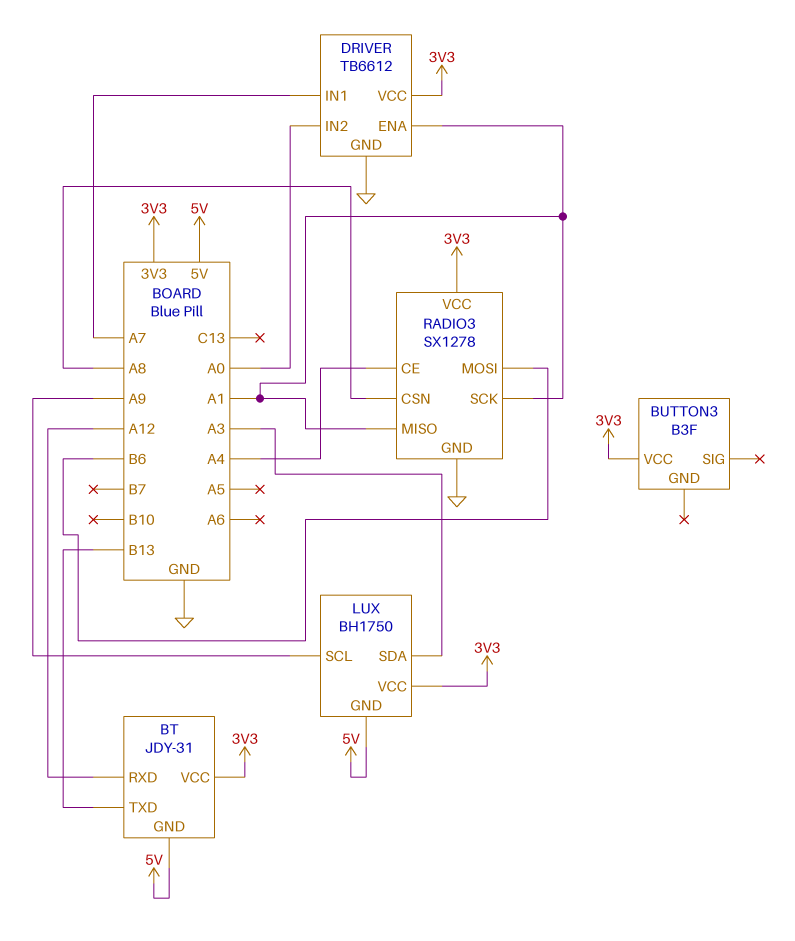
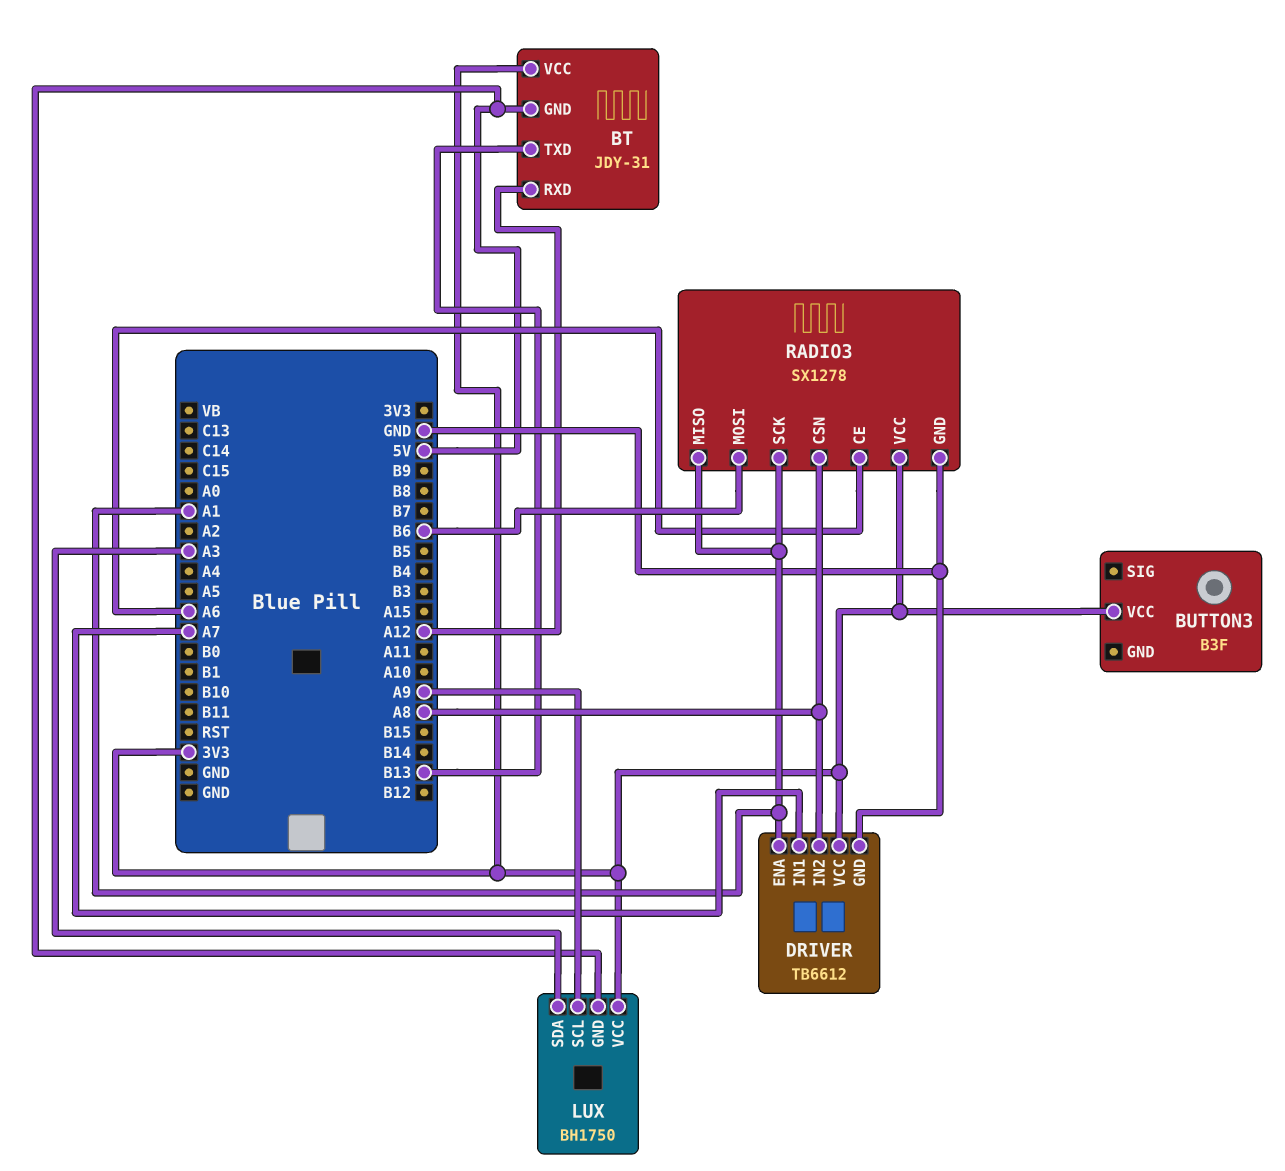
DRIVER pin IN2: A0 -> A8
RADIO3 pin CE: A4 -> A6

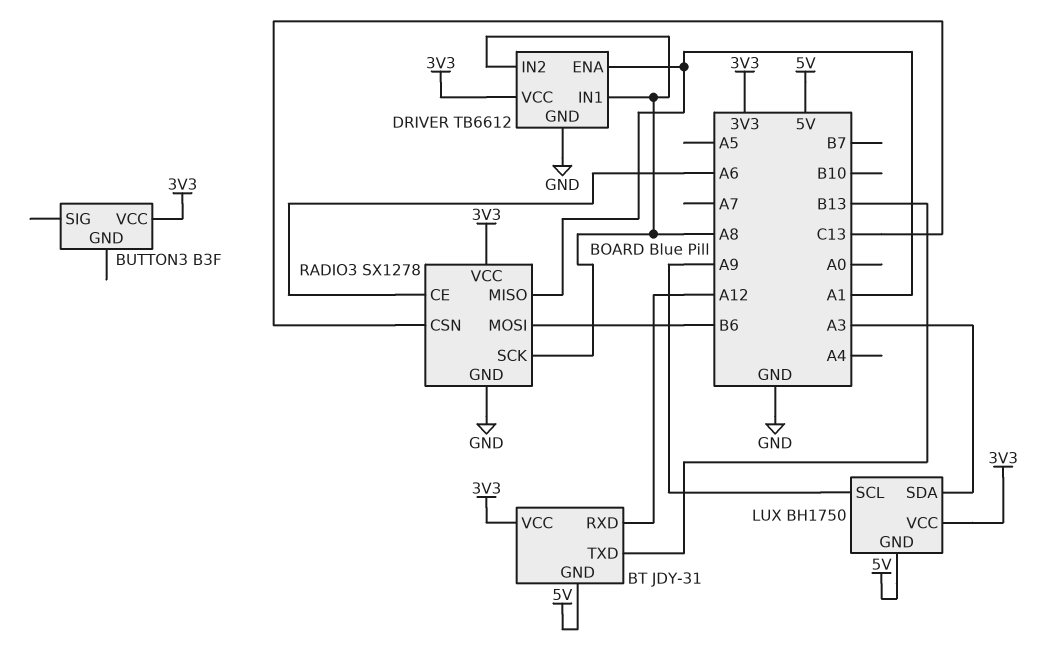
DRIVER pin IN1: A7 -> A8
RADIO3 pin CSN: A8 -> C13
RADIO3 pin SCK: A1 -> A8

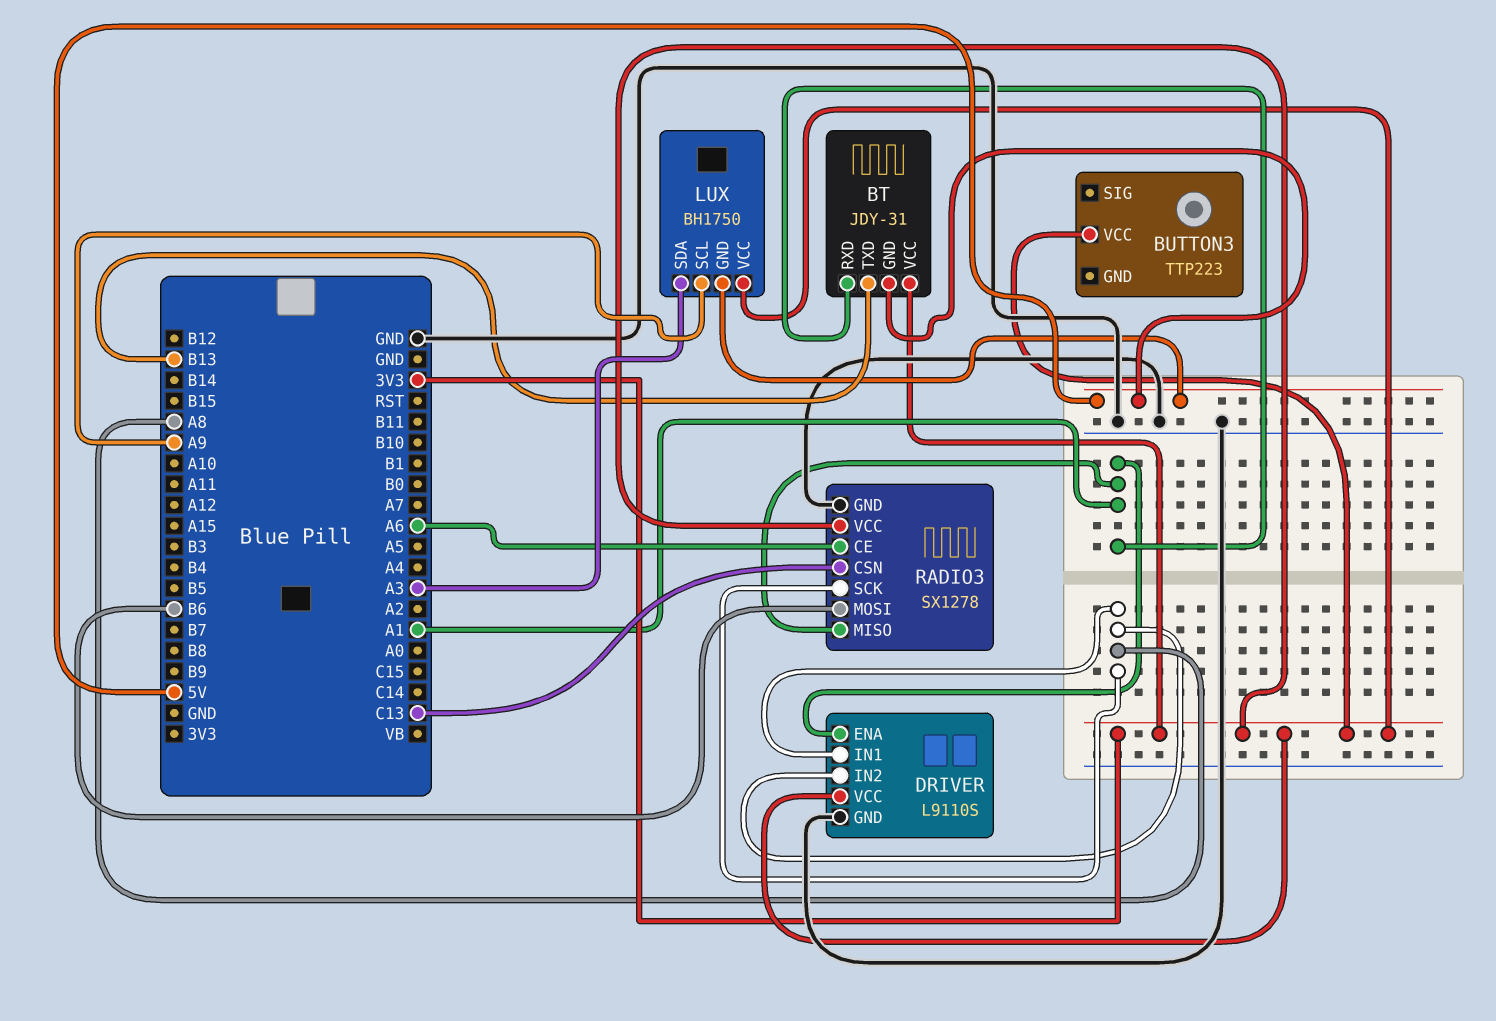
BT pin RXD: A12 -> A1
BUTTON3: B3F -> TTP223
DRIVER: TB6612 -> L9110S

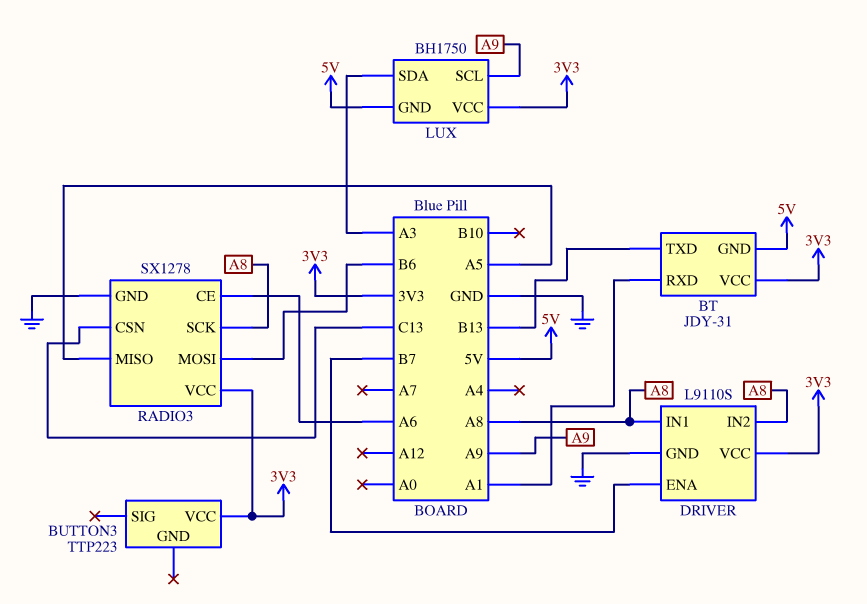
DRIVER pin ENA: A1 -> B7
RADIO3 pin MISO: A1 -> A5

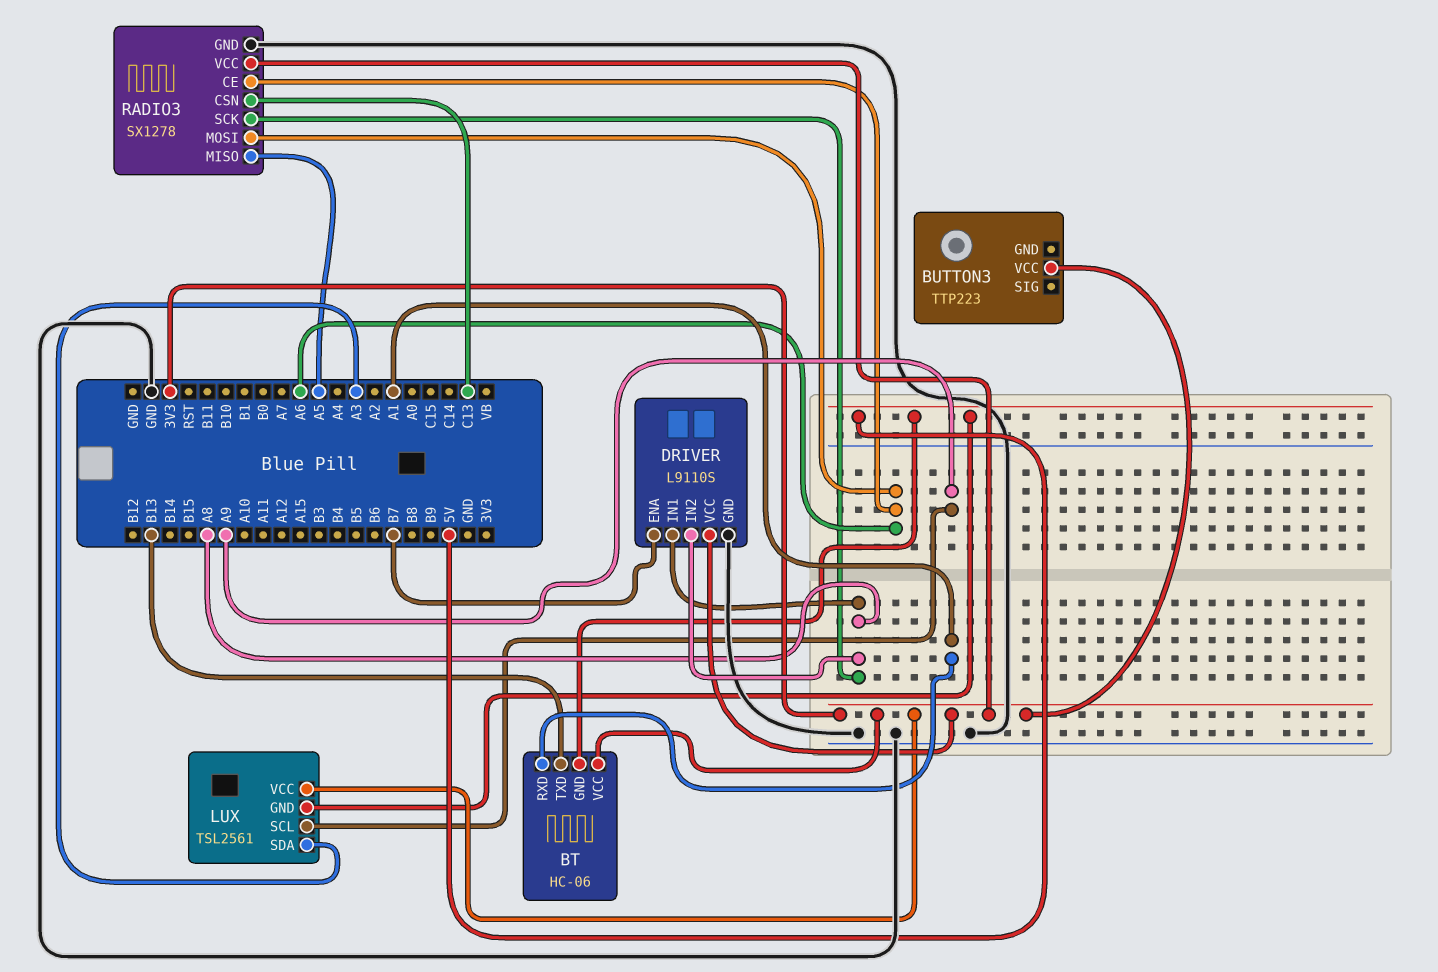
BT: JDY-31 -> HC-06
LUX: BH1750 -> TSL2561
RADIO3 pin MOSI: B6 -> A6

